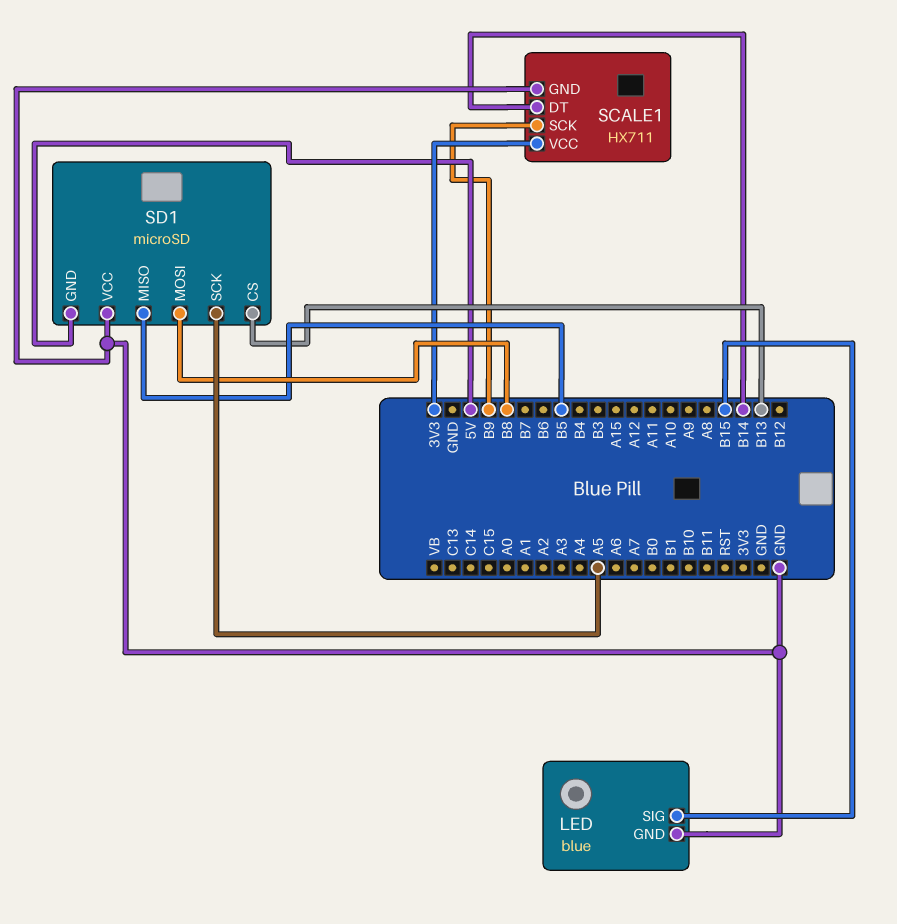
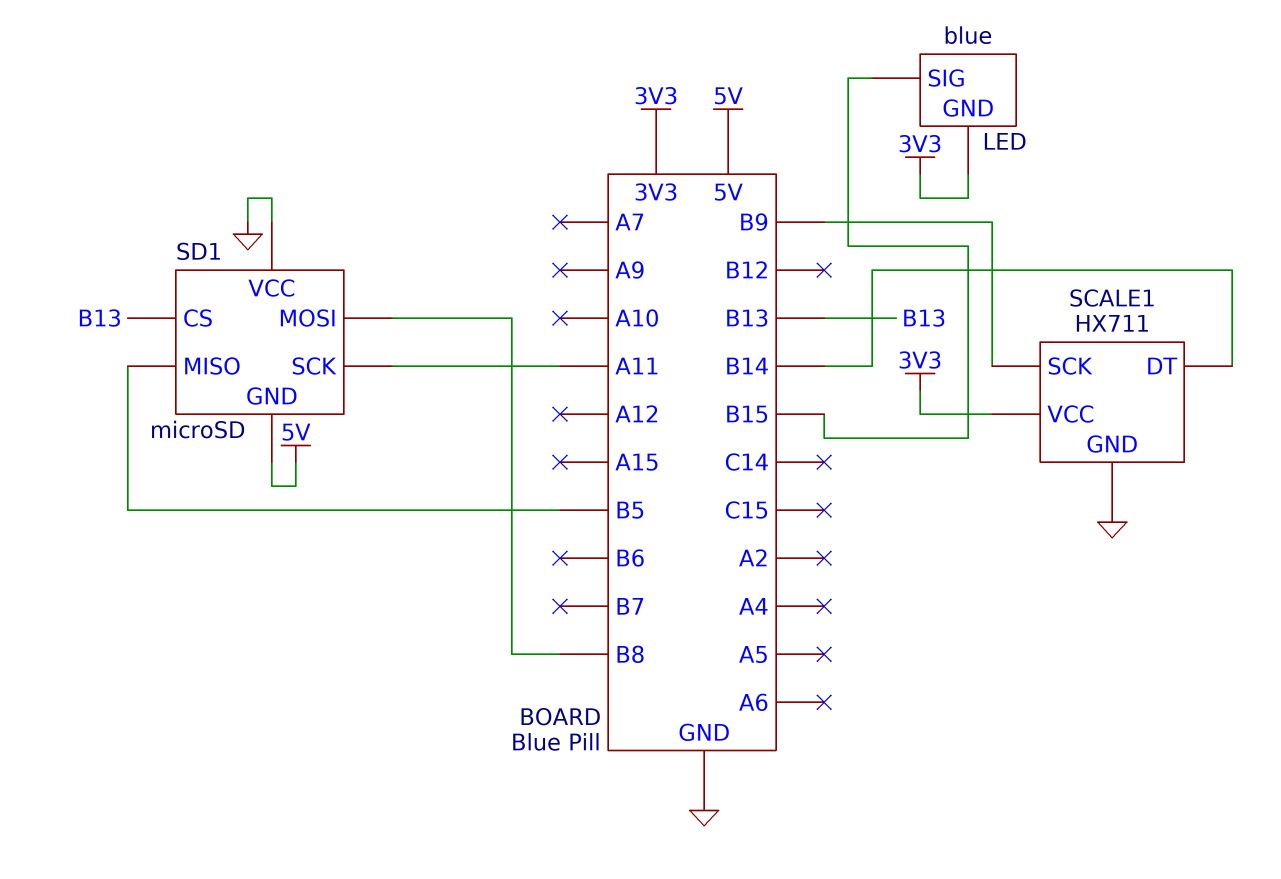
LED pin GND: GND -> 3V3
SD1 pin SCK: A5 -> A11

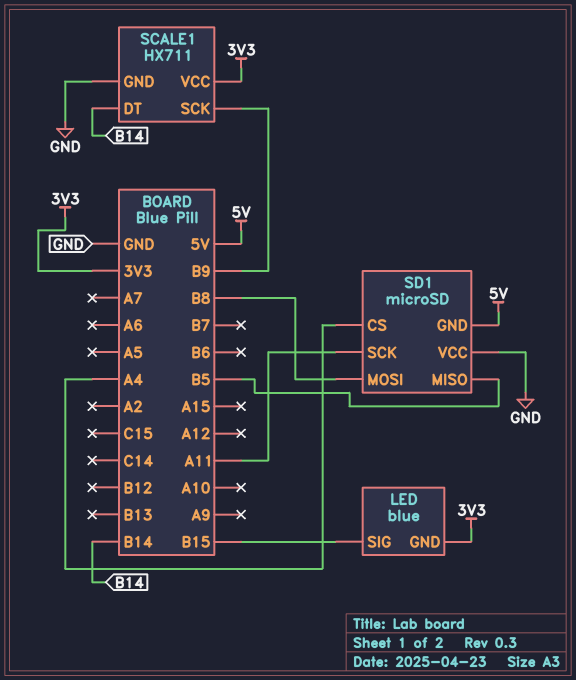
SD1 pin CS: B13 -> A4

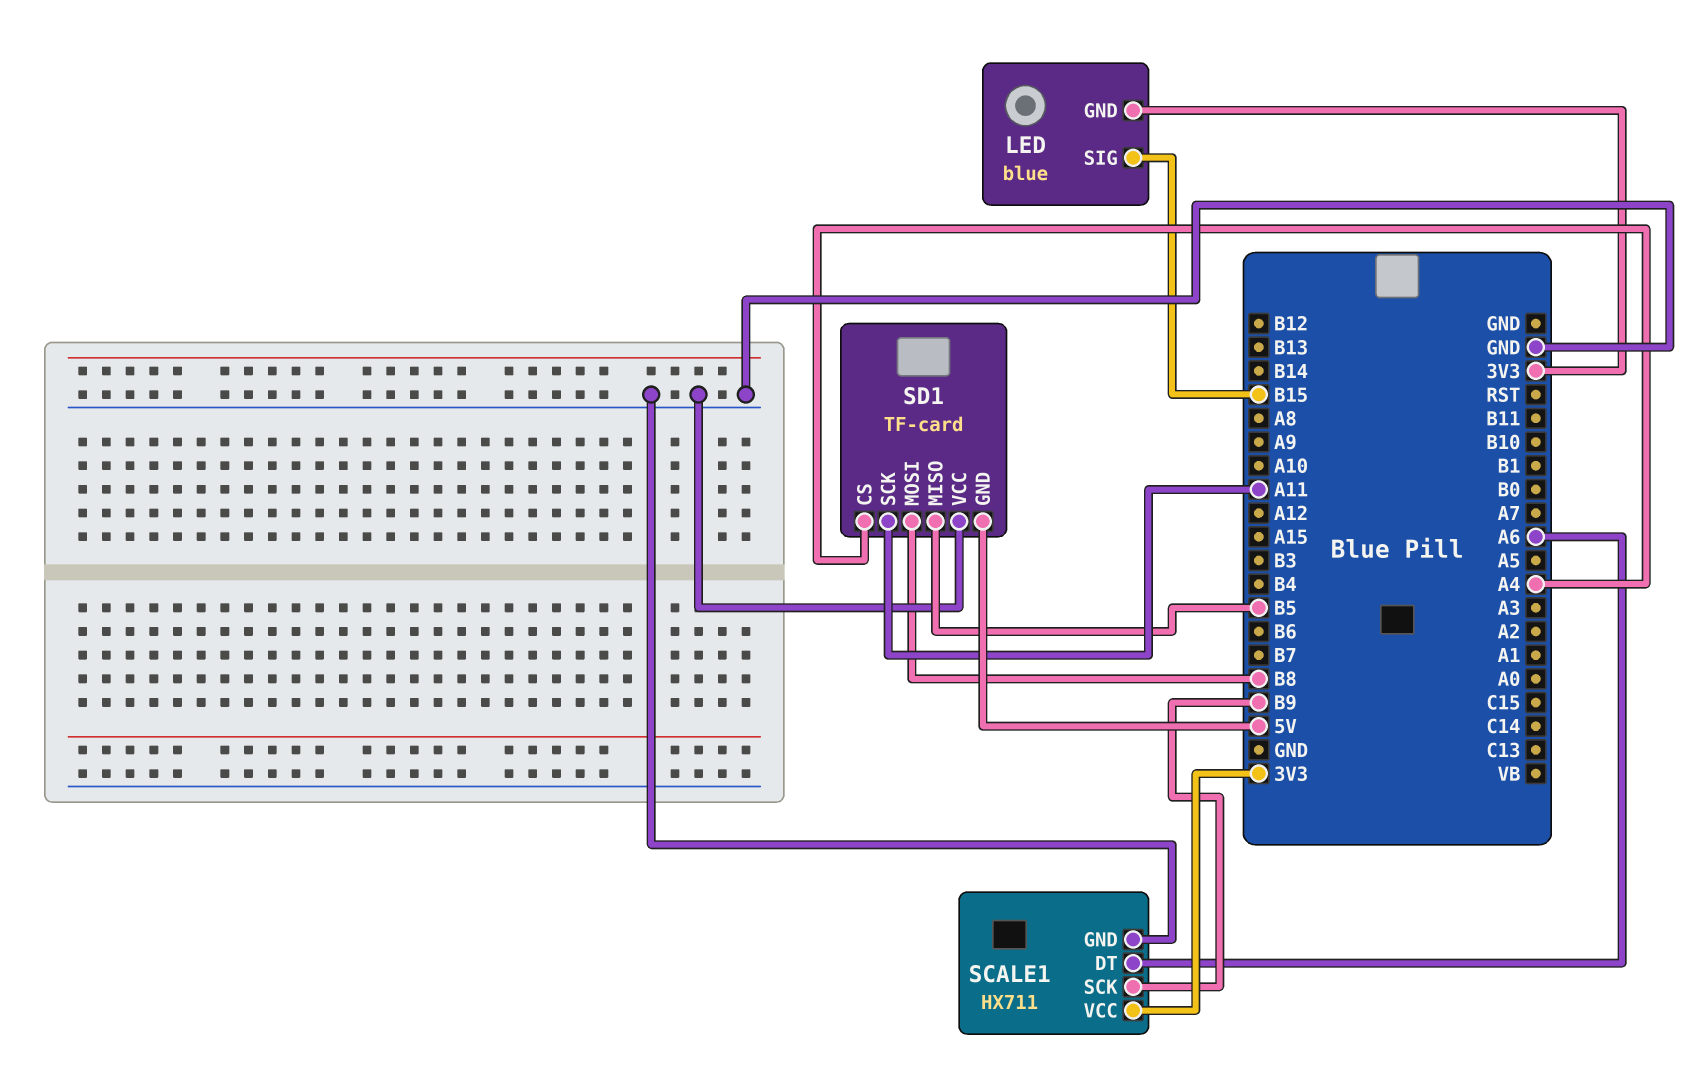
SCALE1 pin DT: B14 -> A6
SD1: microSD -> TF-card

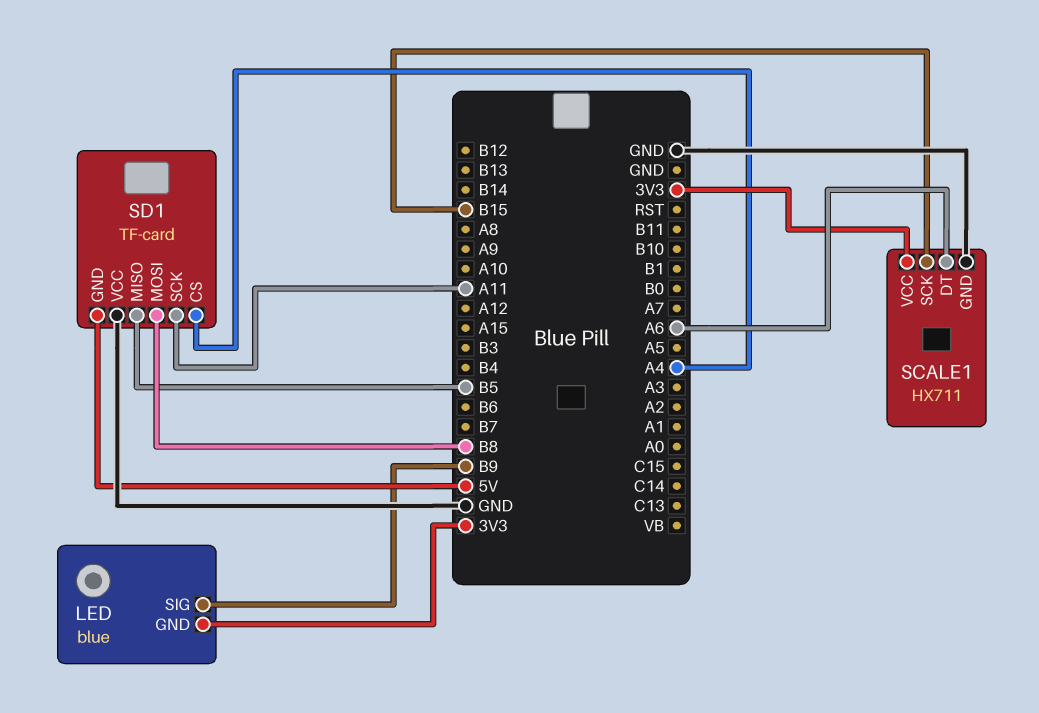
LED pin SIG: B15 -> B9
SCALE1 pin SCK: B9 -> B15

